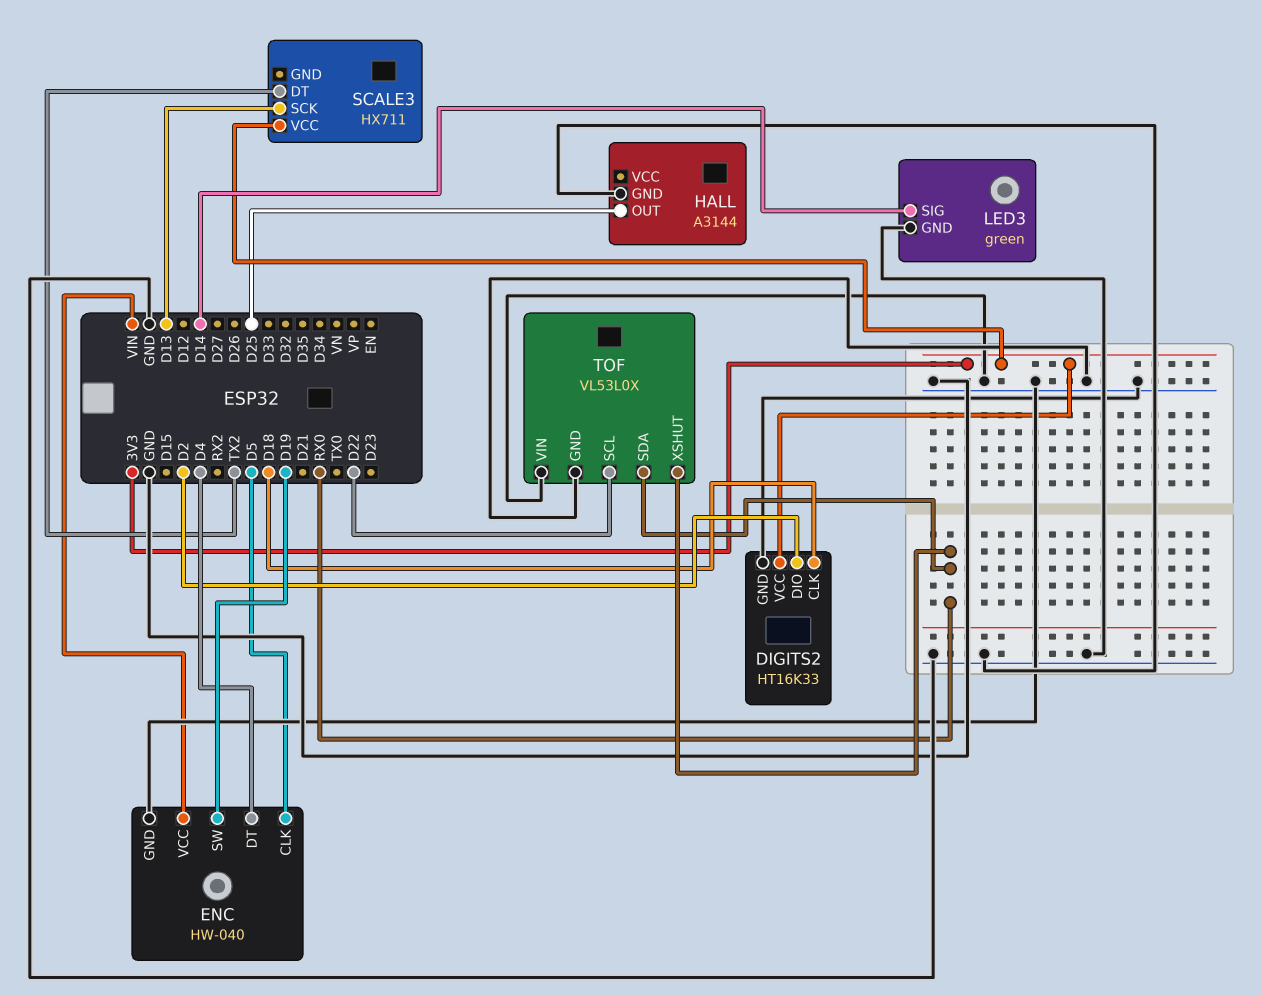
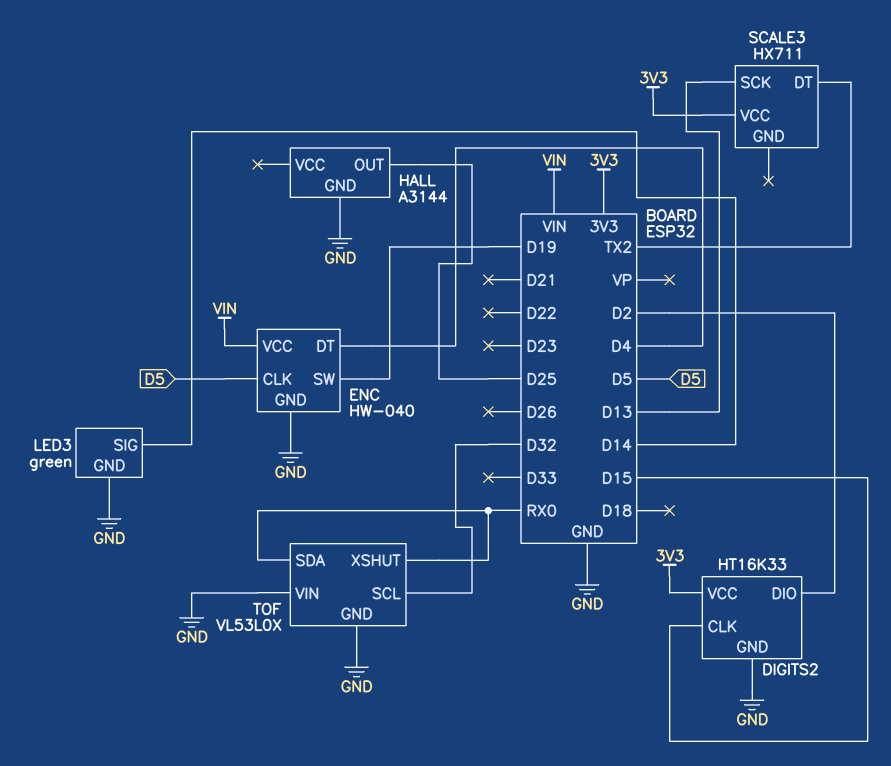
DIGITS2 pin CLK: D18 -> D15
TOF pin SCL: D22 -> D32

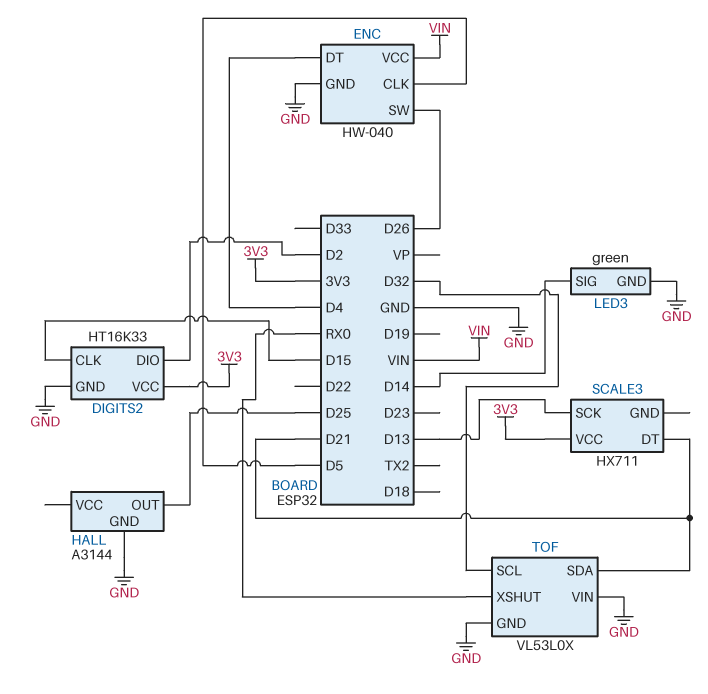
ENC pin SW: D19 -> D26
SCALE3 pin DT: TX2 -> D21
TOF pin SDA: RX0 -> D21

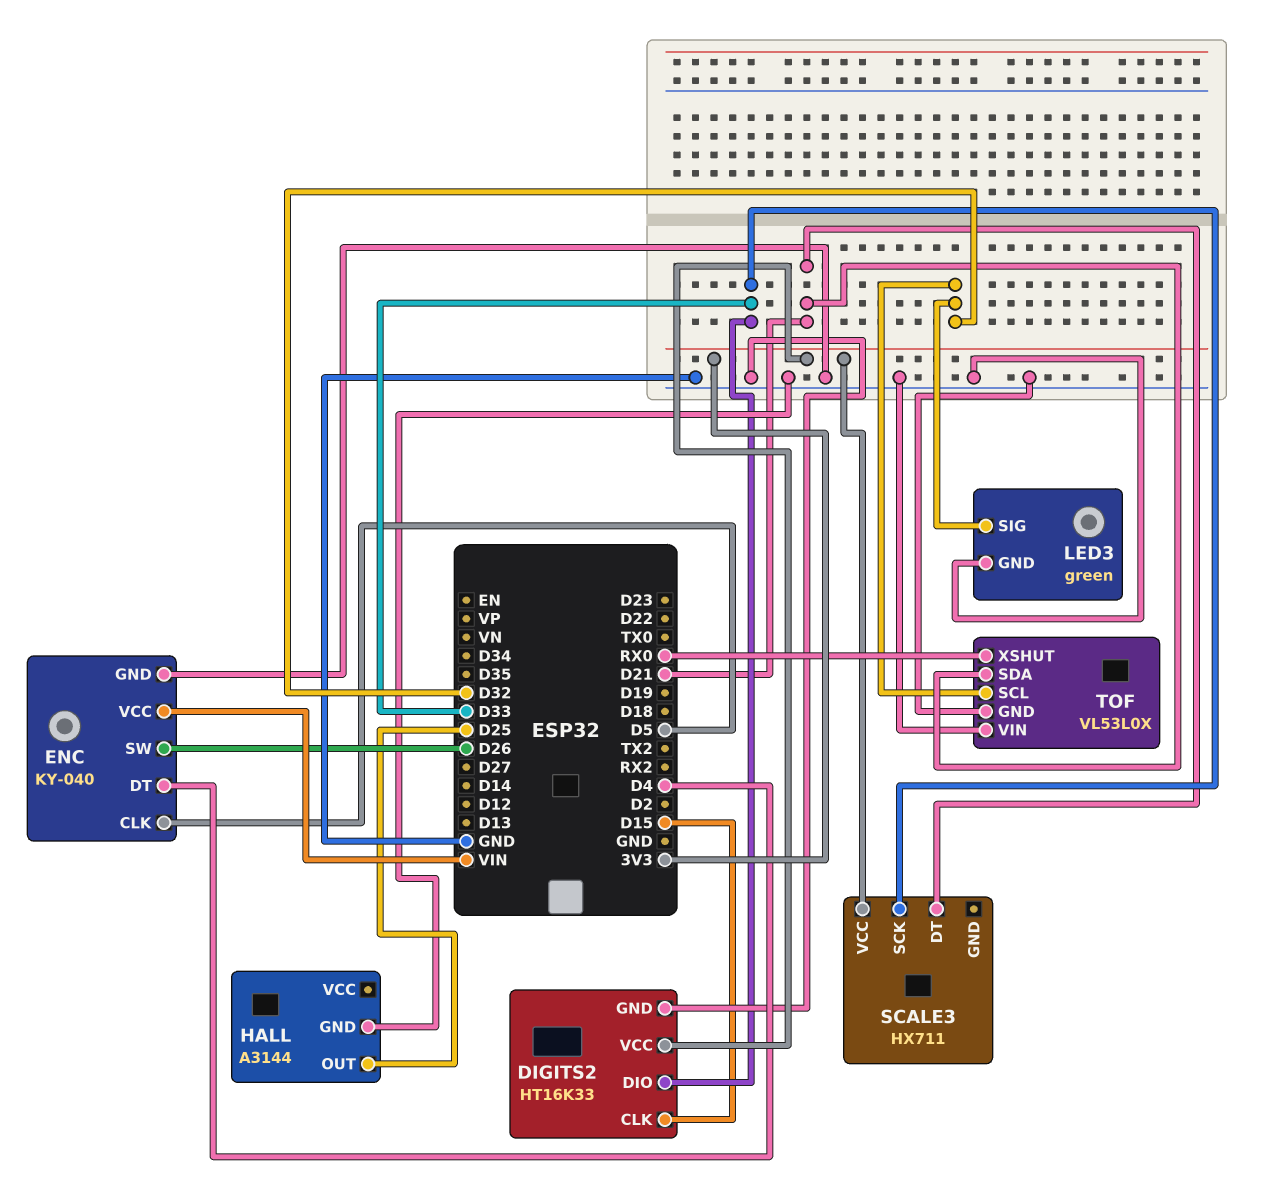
DIGITS2 pin DIO: D2 -> D33
ENC: HW-040 -> KY-040
LED3 pin SIG: D14 -> D32
SCALE3 pin SCK: D13 -> D33

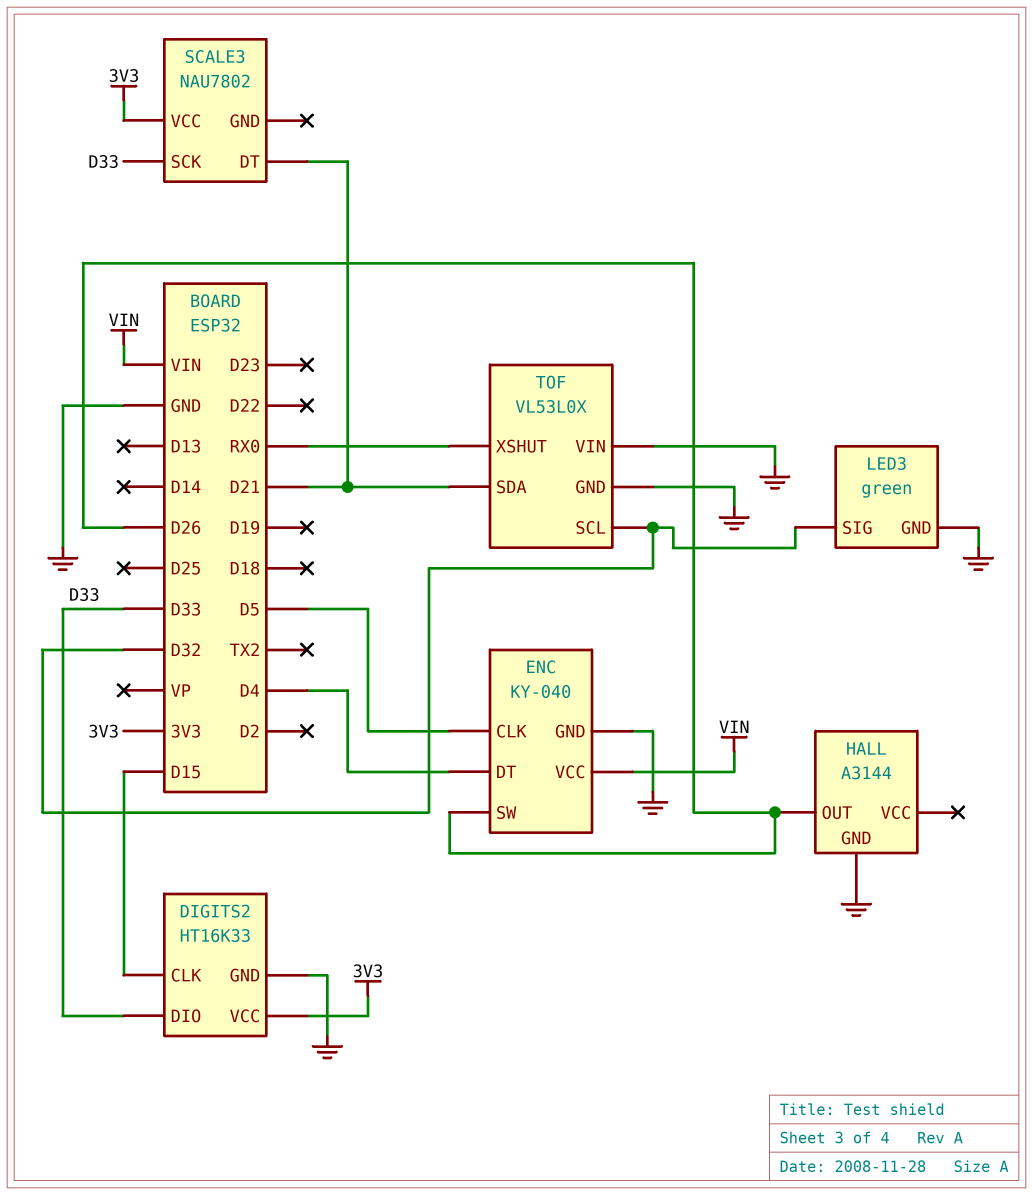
HALL pin OUT: D25 -> D26
SCALE3: HX711 -> NAU7802

